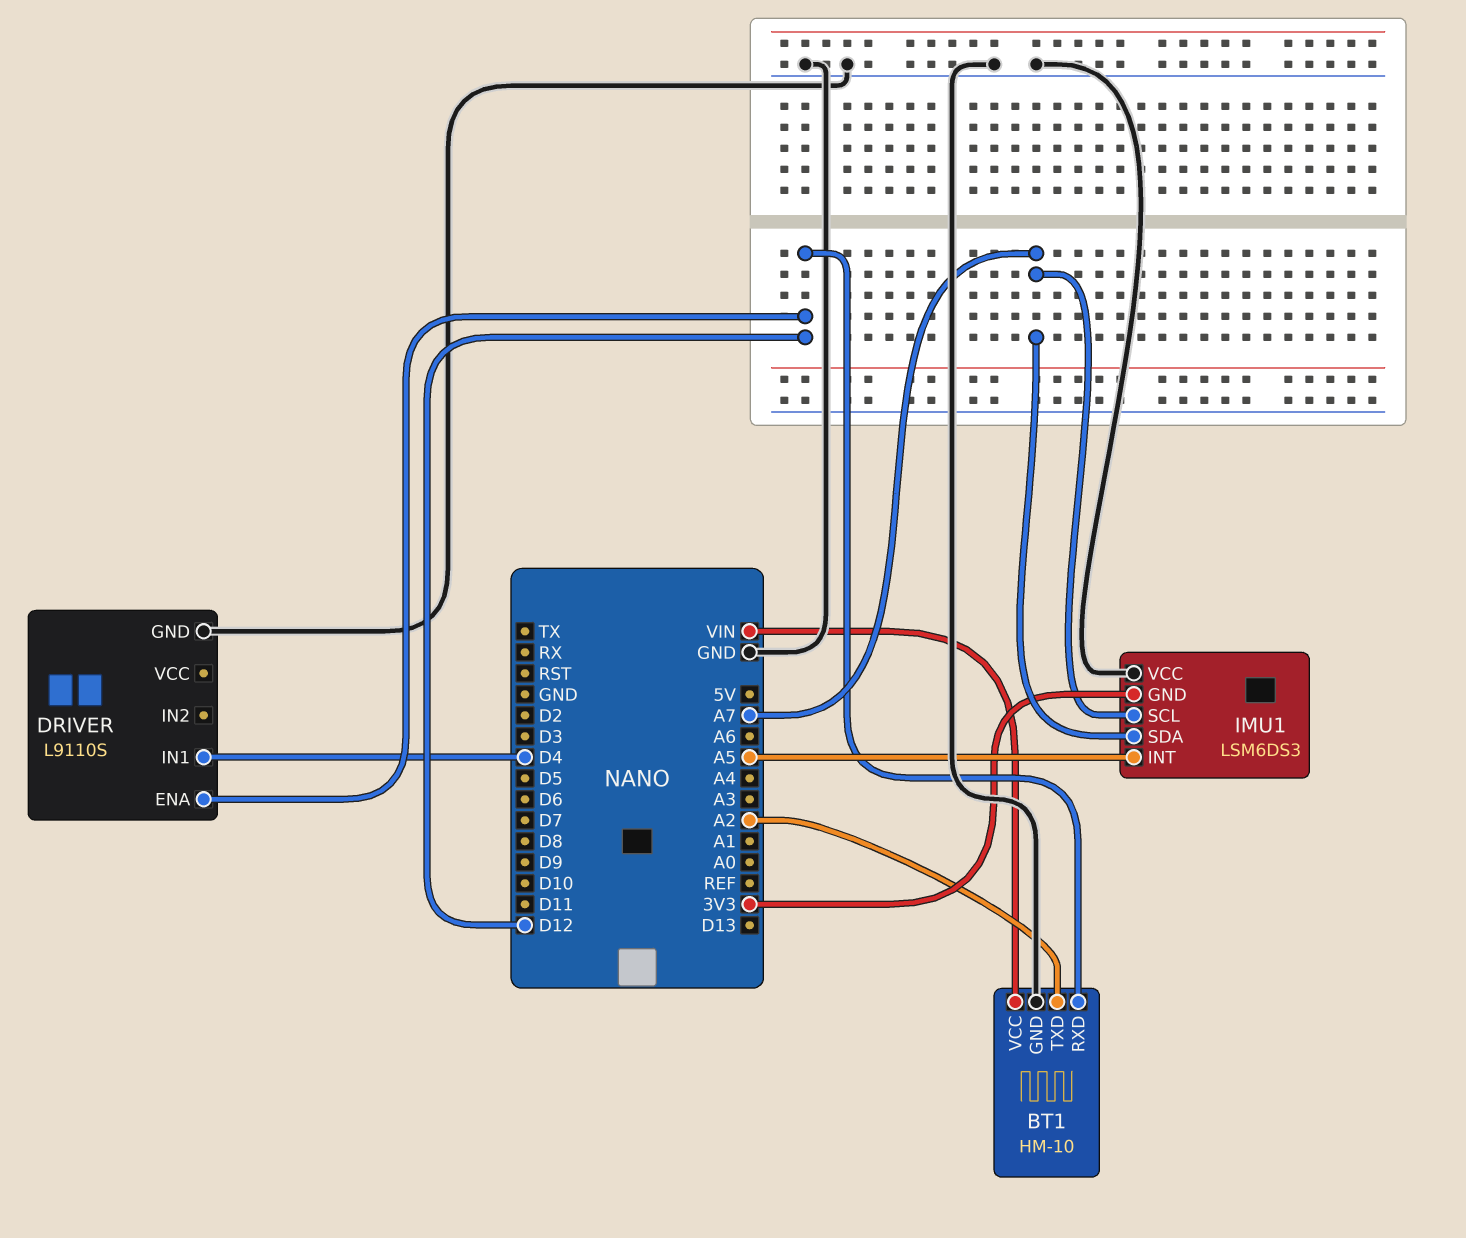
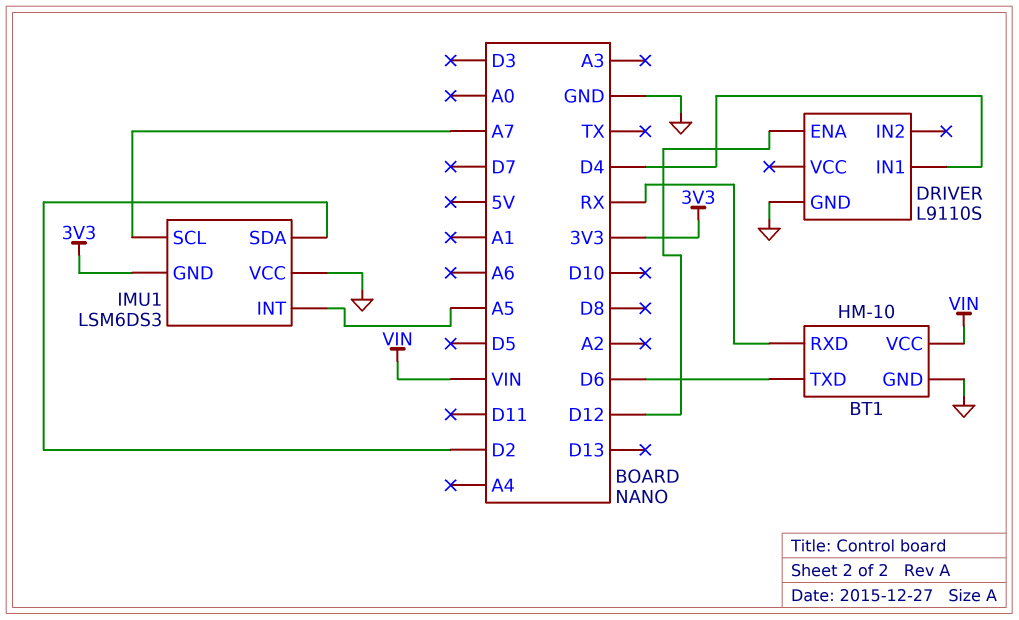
BT1 pin RXD: D12 -> RX
BT1 pin TXD: A2 -> D6
IMU1 pin SDA: A7 -> D2

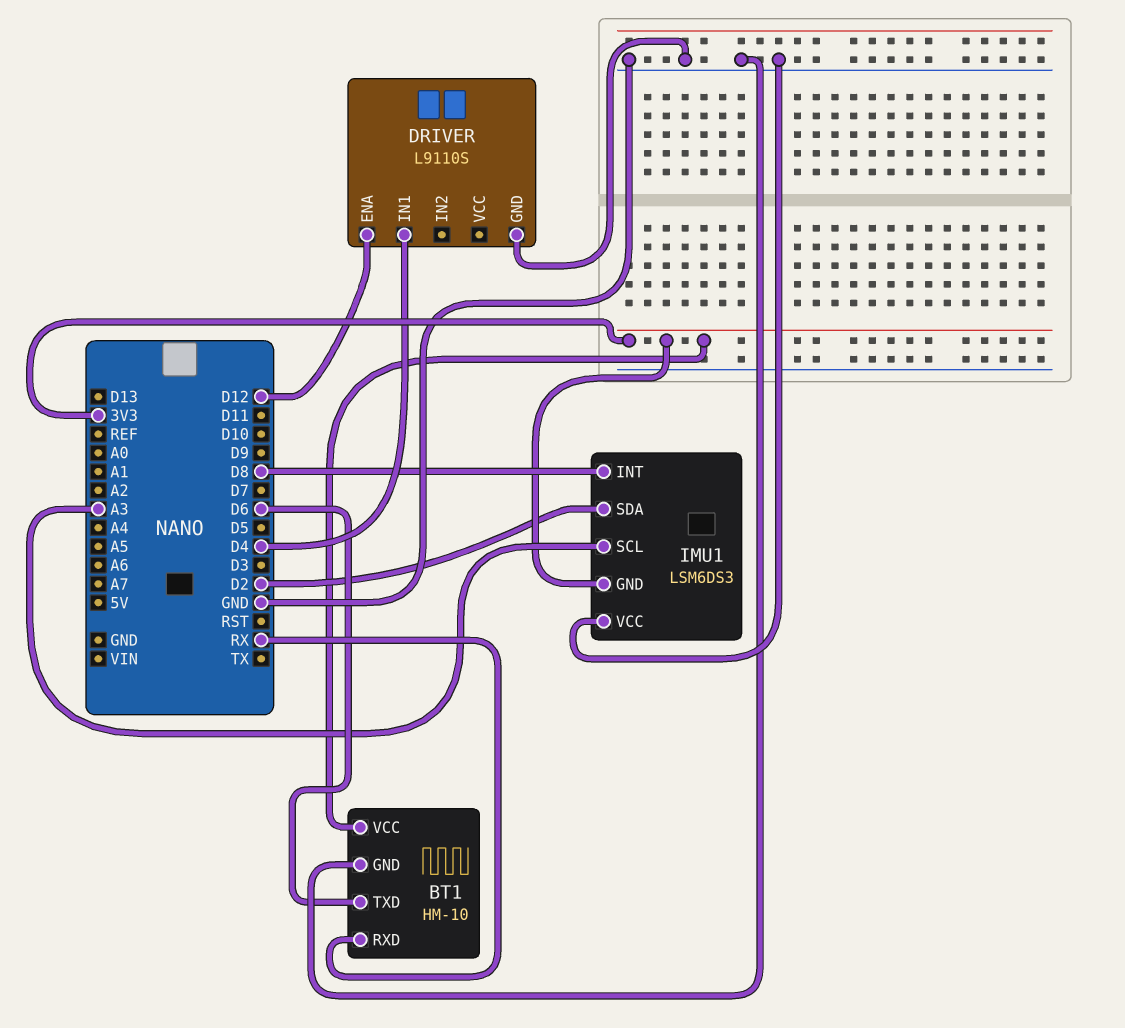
BT1 pin VCC: VIN -> 3V3
IMU1 pin INT: A5 -> D8
IMU1 pin SCL: A7 -> A3

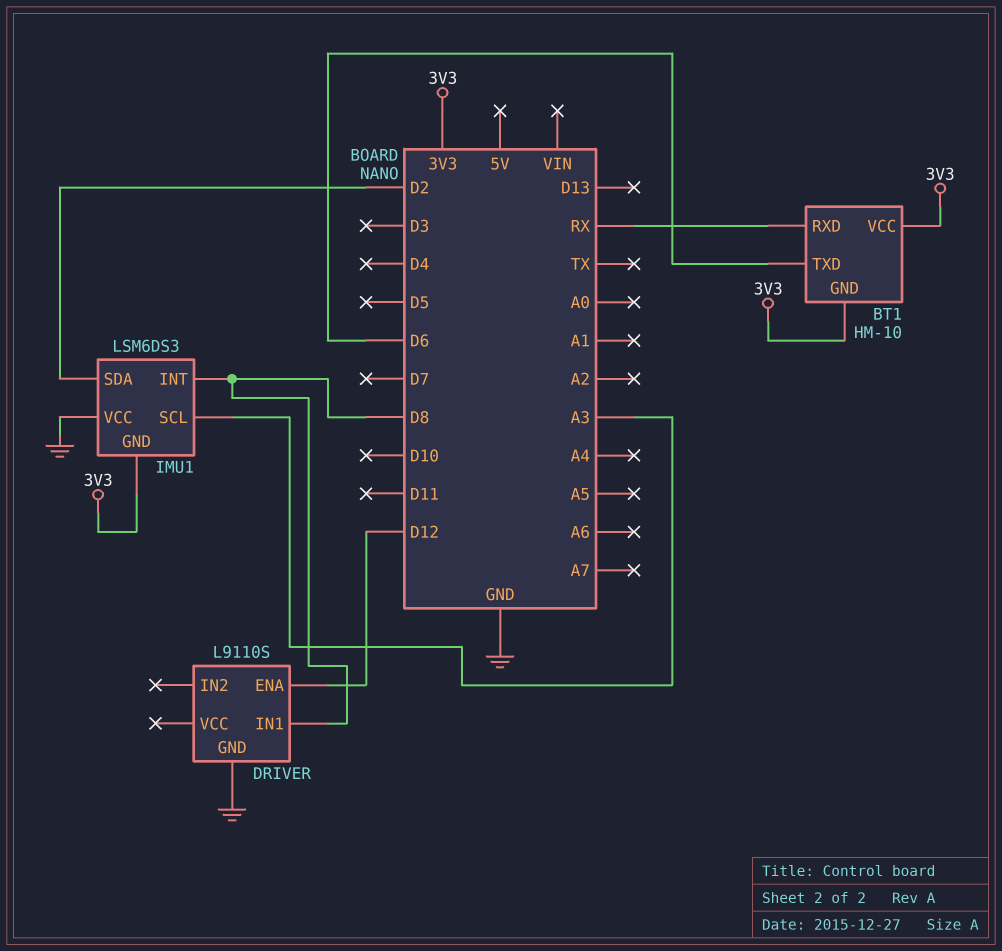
BT1 pin GND: GND -> 3V3
DRIVER pin IN1: D4 -> D8

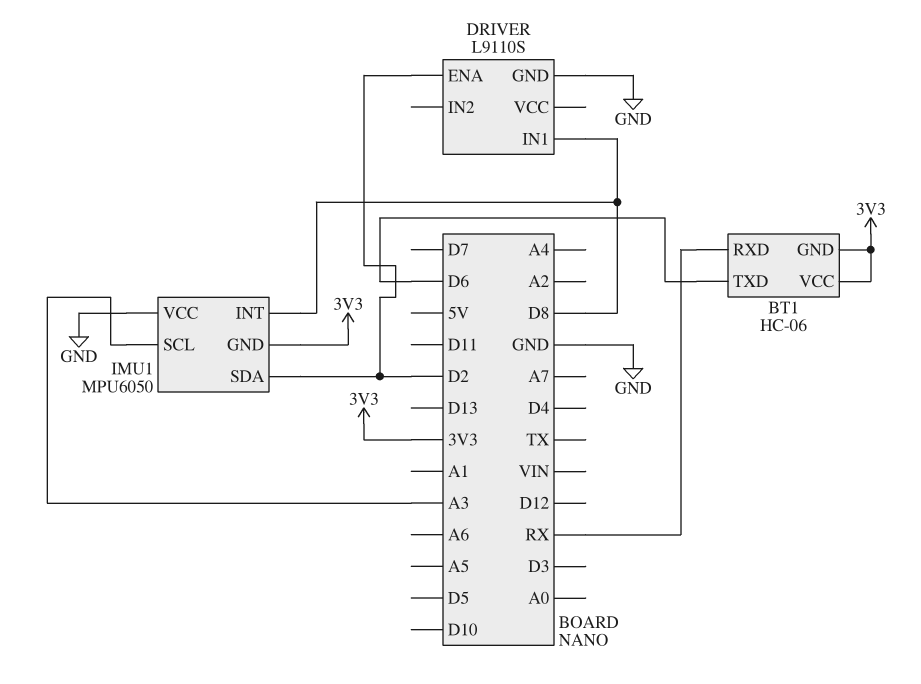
BT1: HM-10 -> HC-06
DRIVER pin ENA: D12 -> D2
IMU1: LSM6DS3 -> MPU6050

